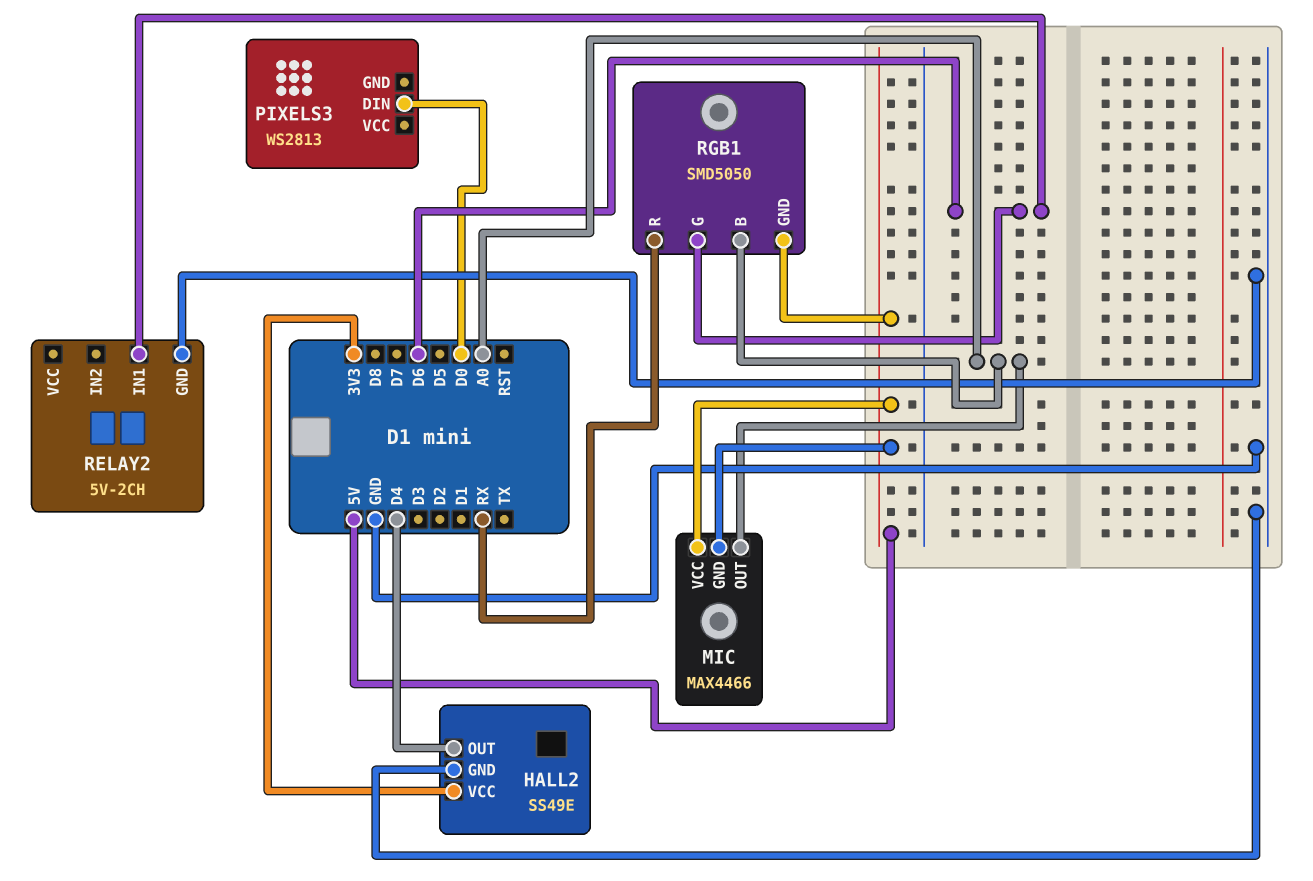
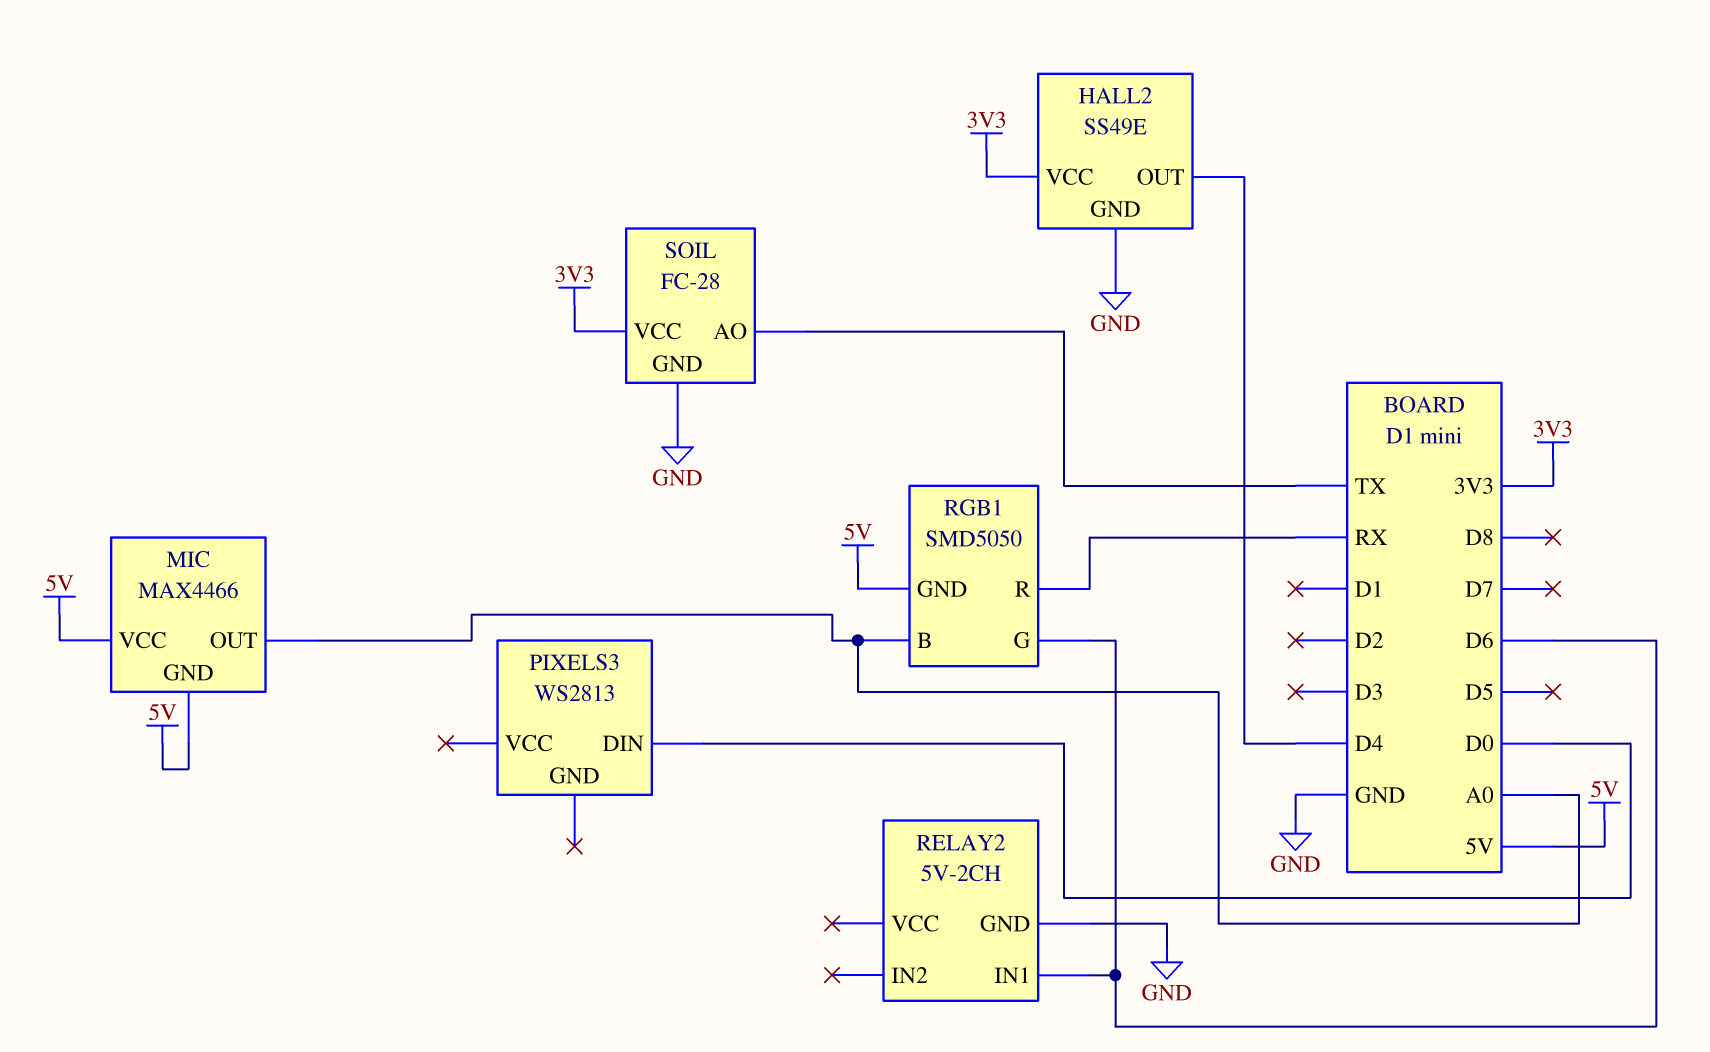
SOIL: none -> FC-28
SOIL pin AO: none -> TX
SOIL pin GND: none -> GND
SOIL pin VCC: none -> 3V3

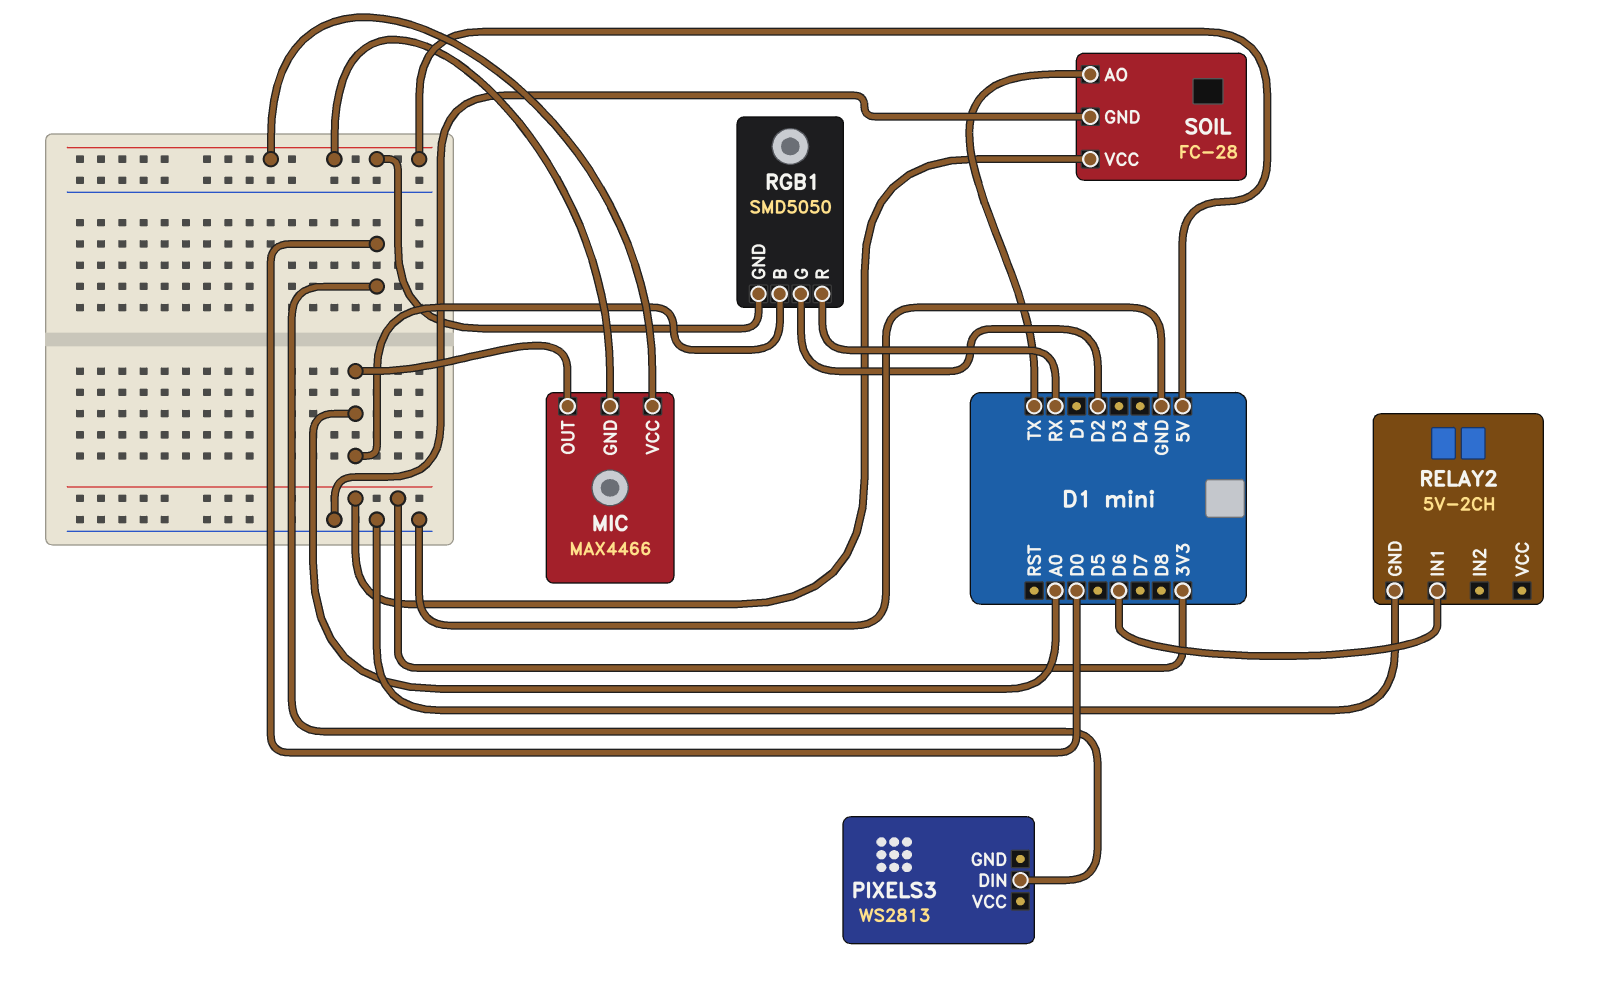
HALL2: SS49E -> none
HALL2 pin GND: GND -> none
HALL2 pin OUT: D4 -> none
HALL2 pin VCC: 3V3 -> none
RGB1 pin G: D6 -> D2

